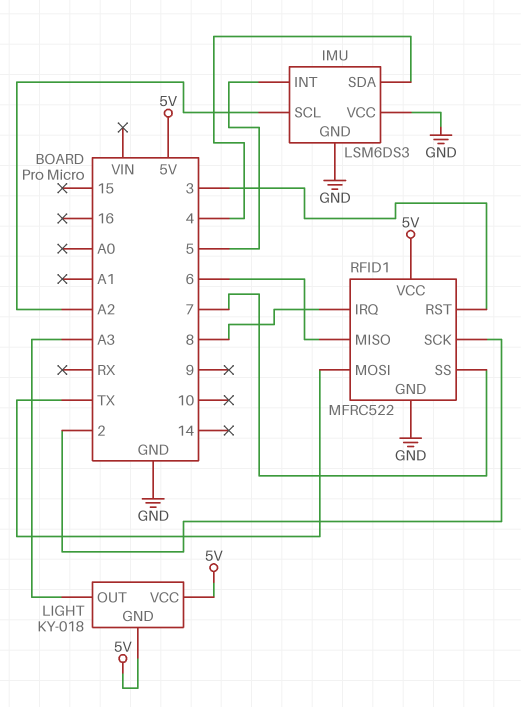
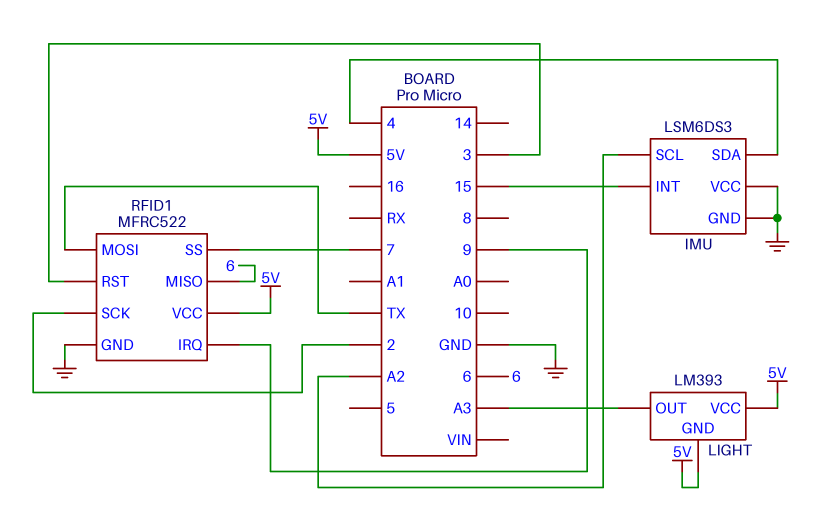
IMU pin INT: 5 -> 15
LIGHT: KY-018 -> LM393
RFID1 pin IRQ: 8 -> 9

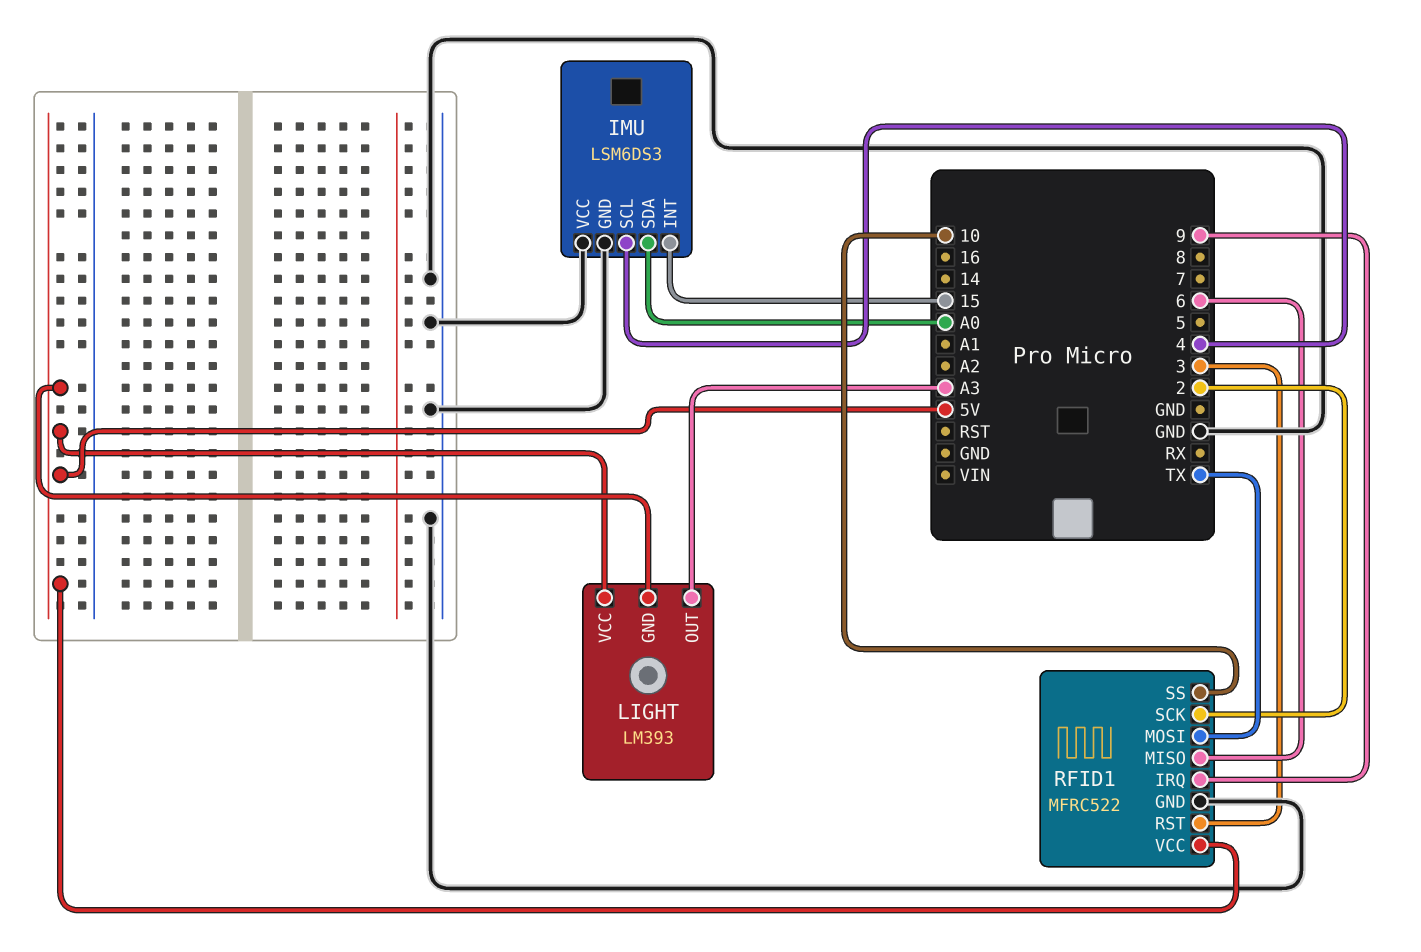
IMU pin SCL: A2 -> 4
IMU pin SDA: 4 -> A0
RFID1 pin SS: 7 -> 10

